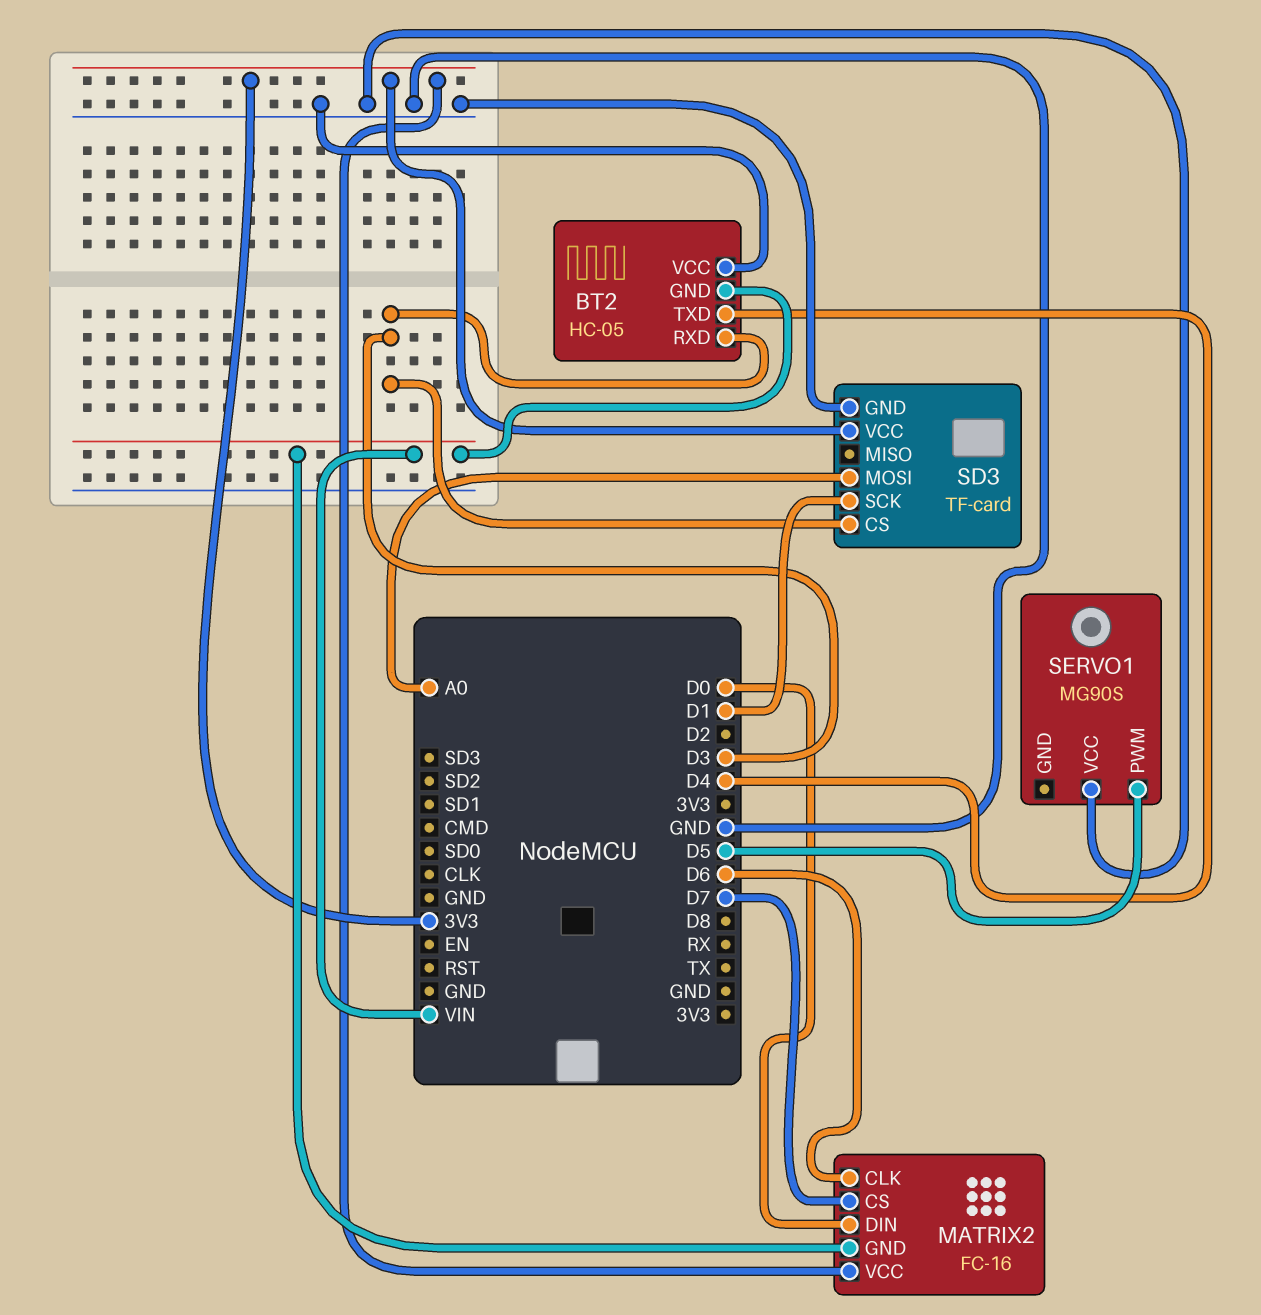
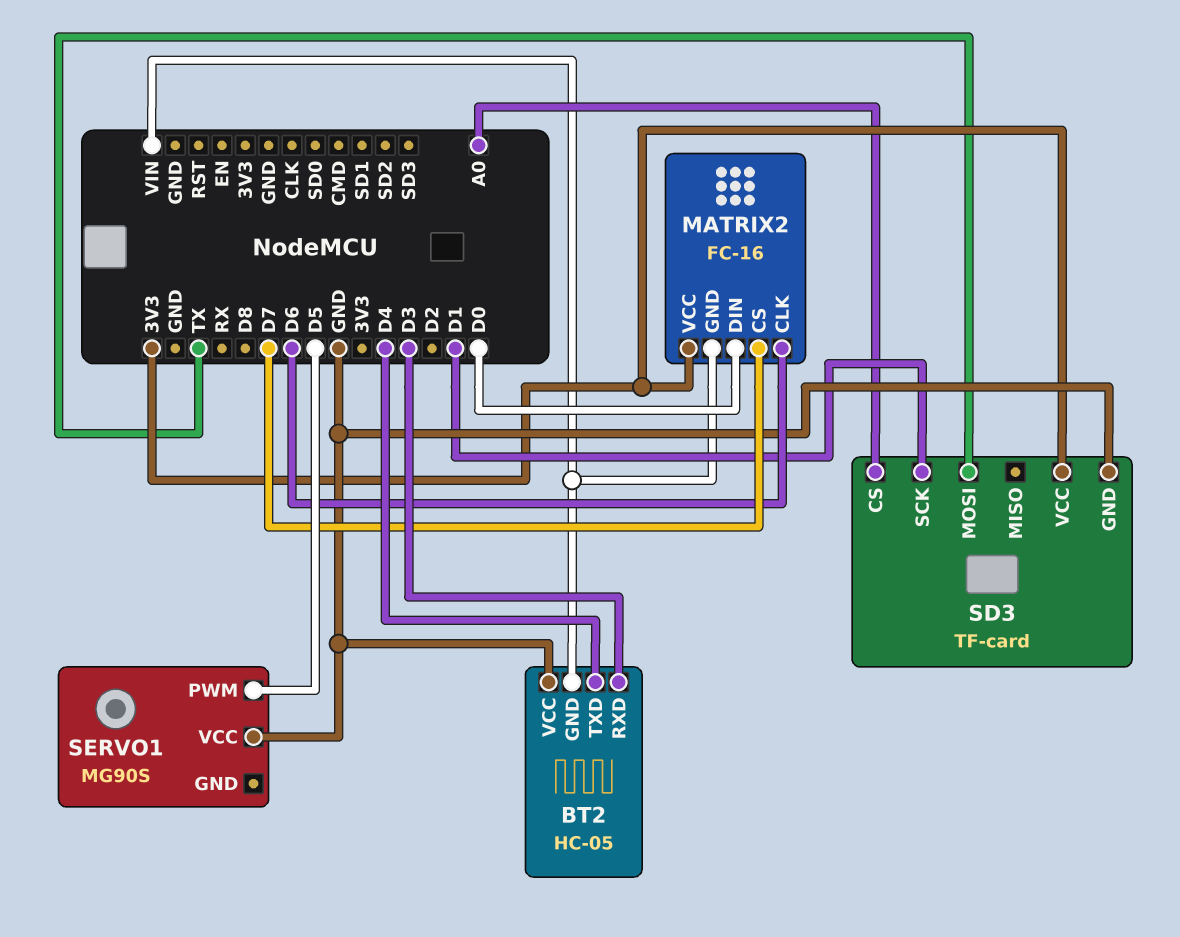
SD3 pin CS: D3 -> A0
SD3 pin MOSI: A0 -> TX

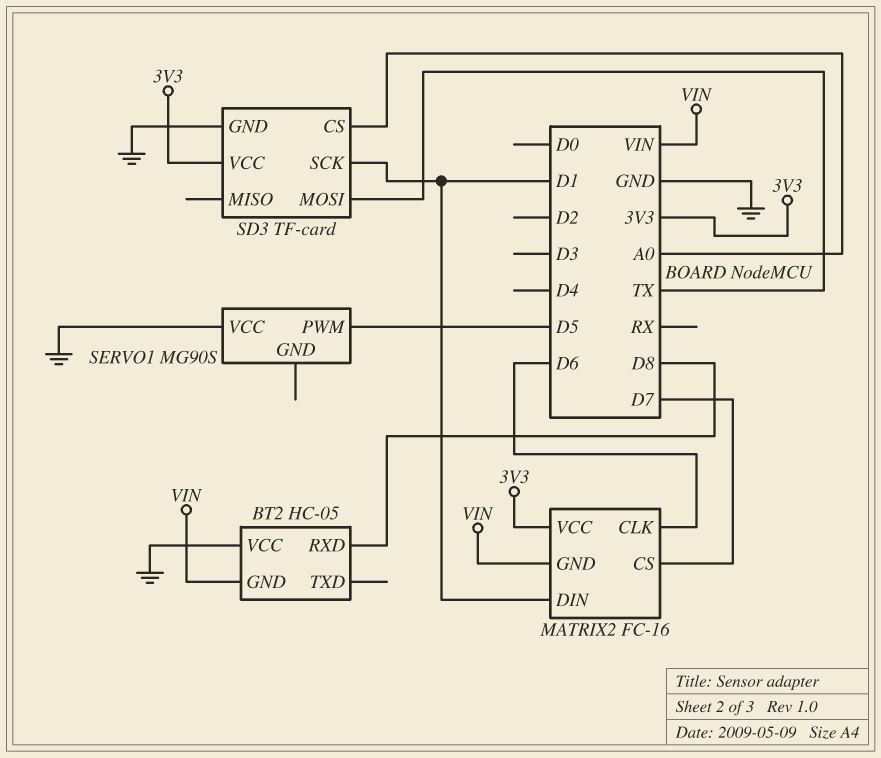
BT2 pin RXD: D3 -> D8
BT2 pin TXD: D4 -> none
MATRIX2 pin DIN: D0 -> D1

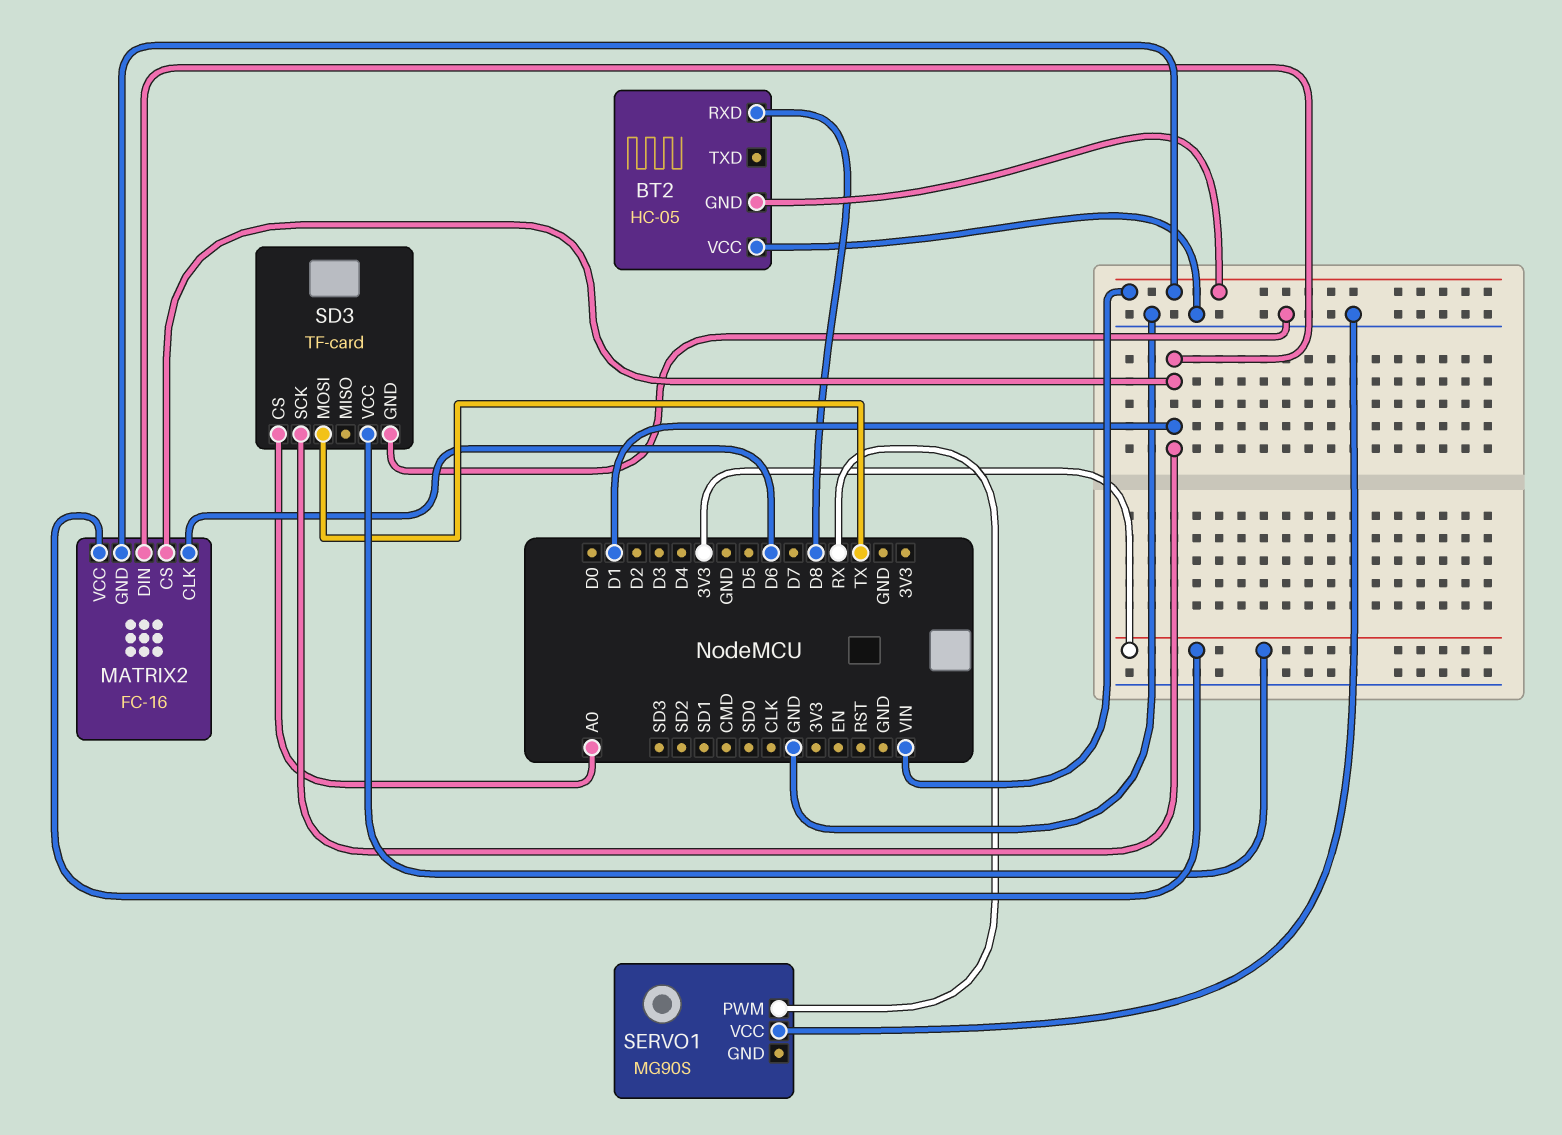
MATRIX2 pin CS: D7 -> D1
SERVO1 pin PWM: D5 -> RX

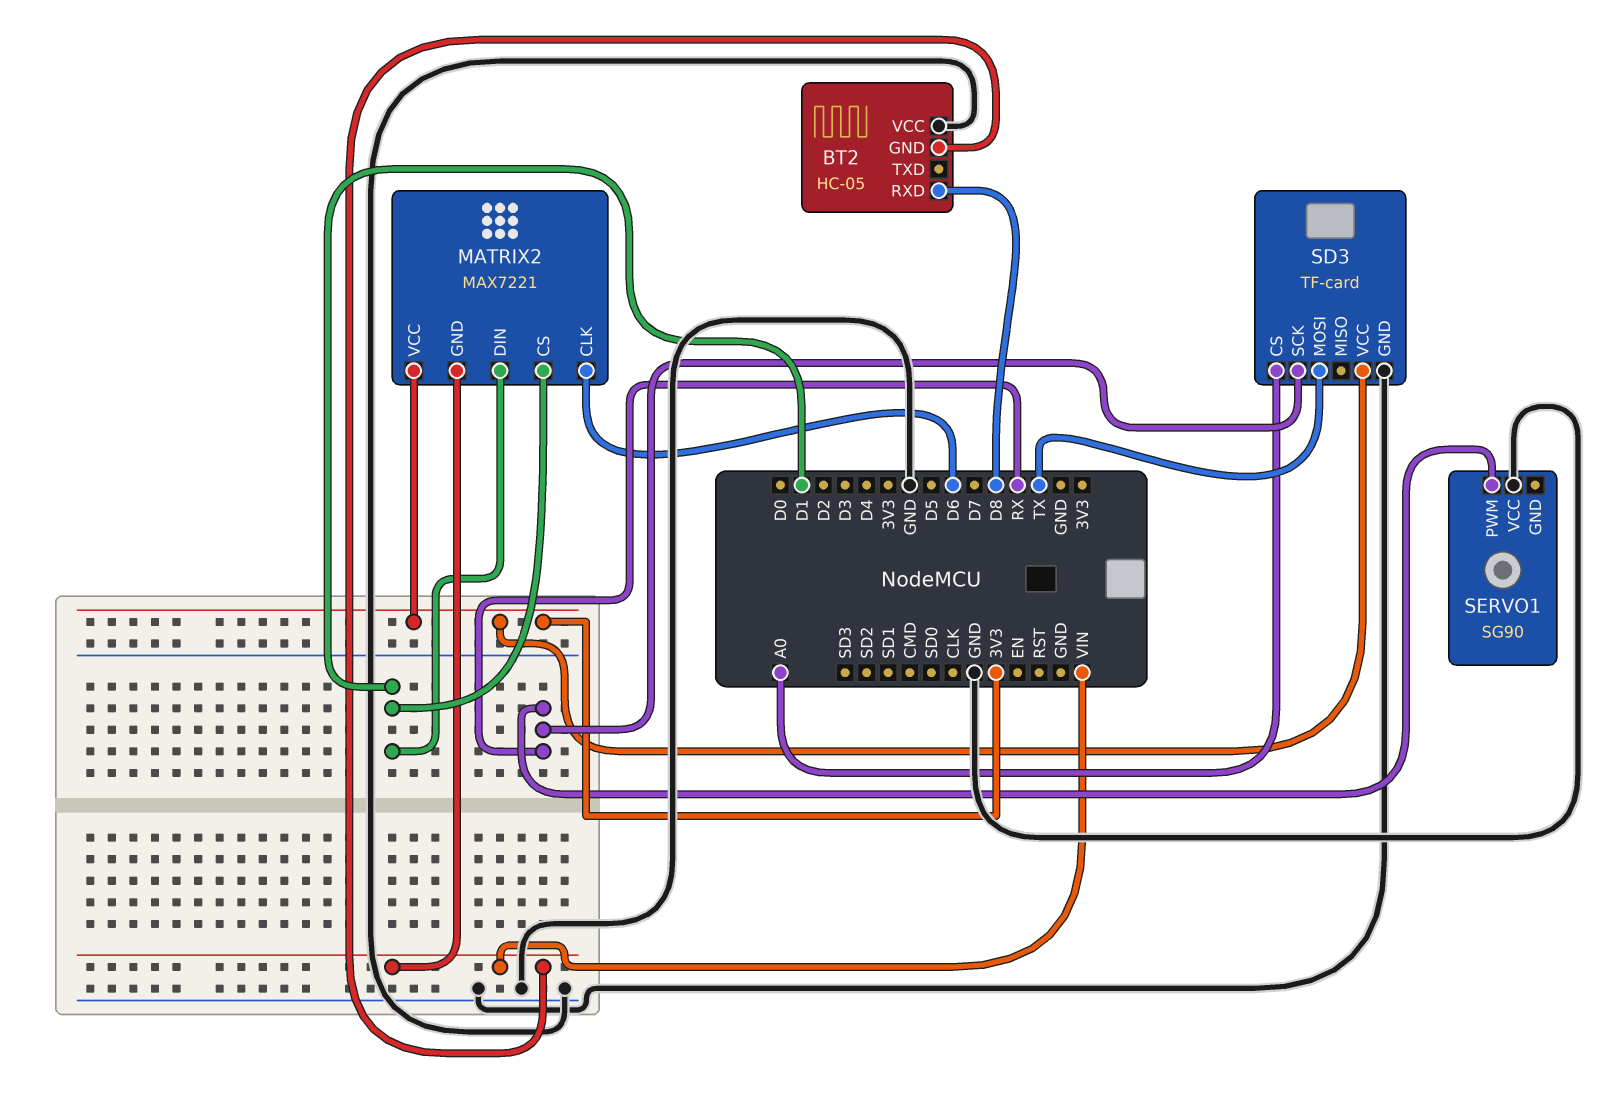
MATRIX2: FC-16 -> MAX7221
SD3 pin SCK: D1 -> RX
SERVO1: MG90S -> SG90

